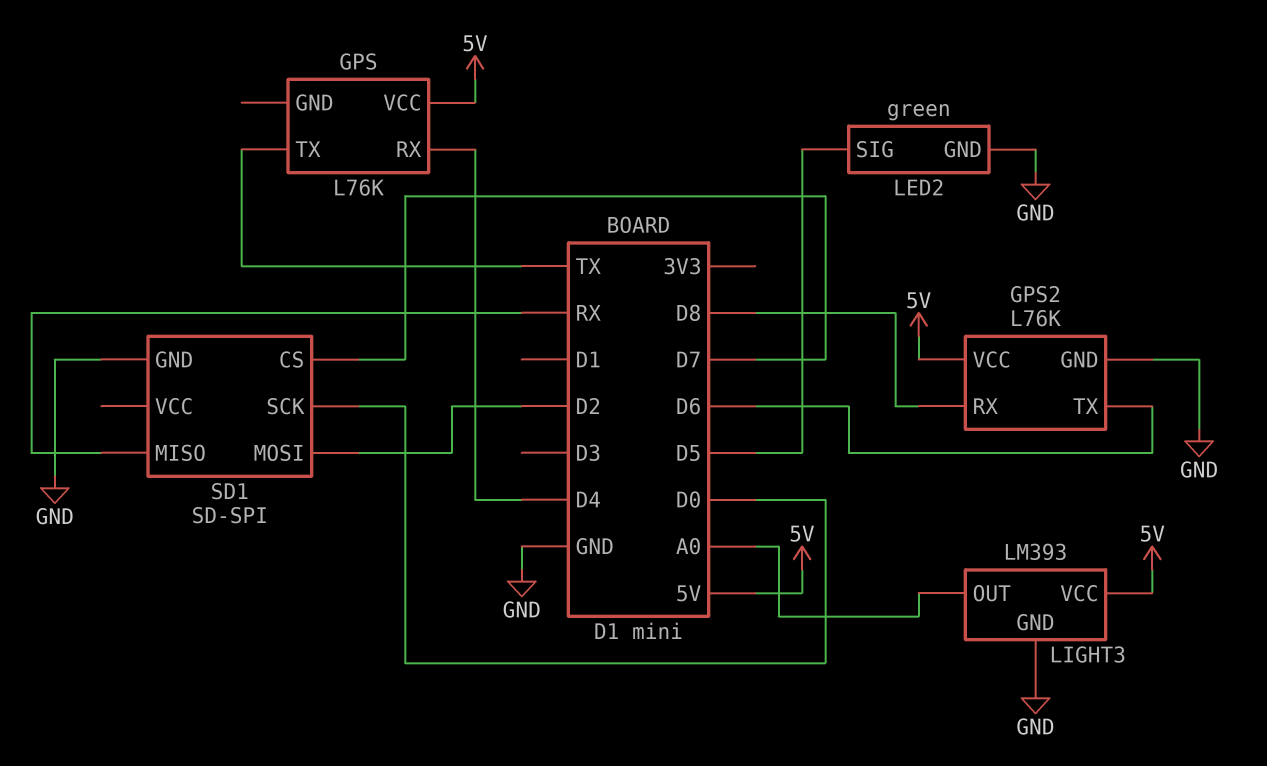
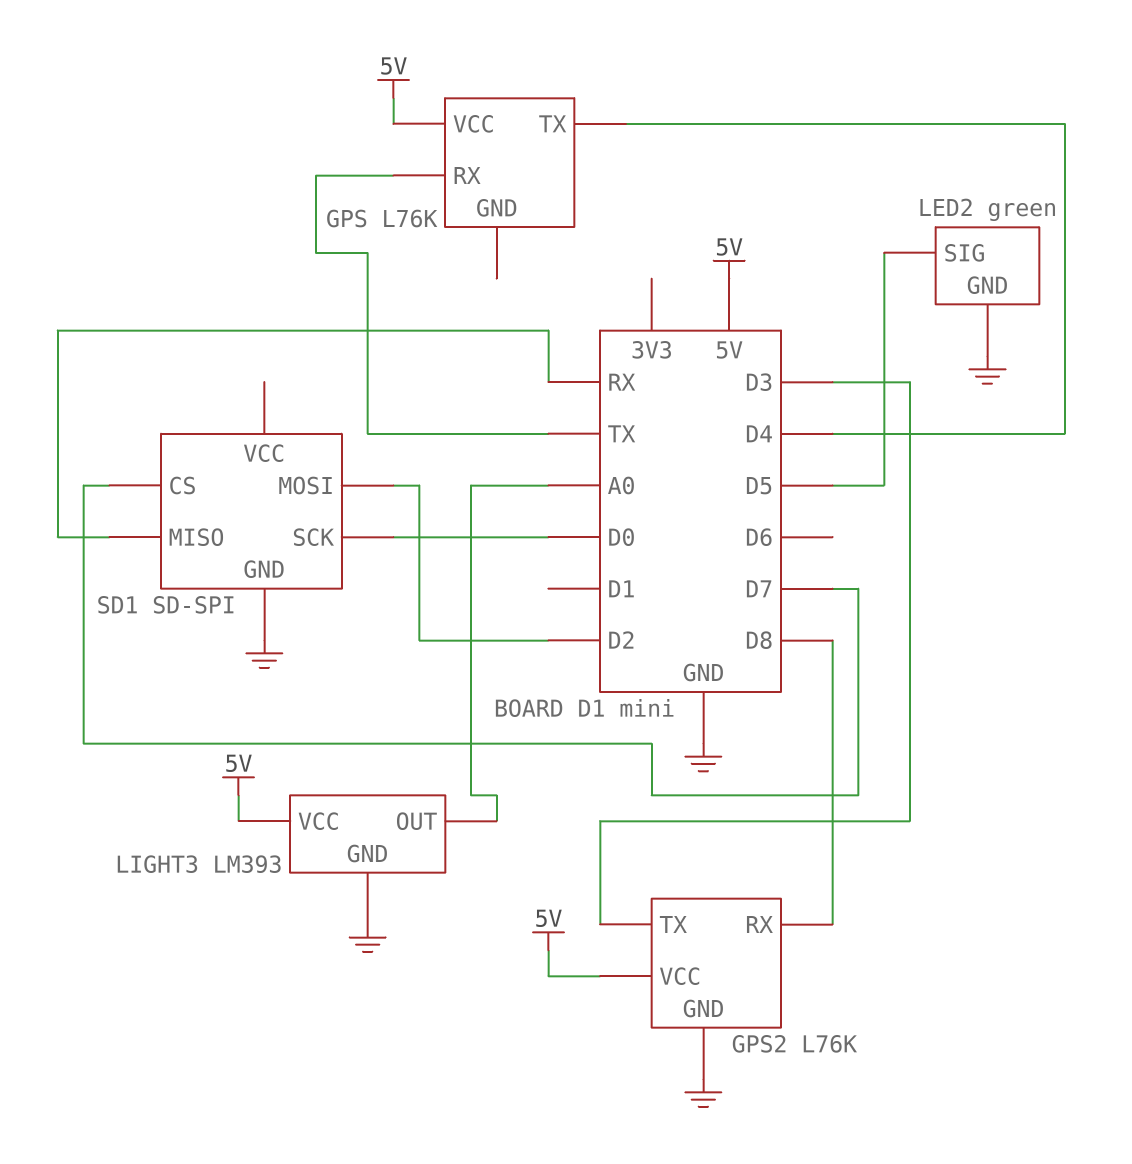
GPS pin RX: D4 -> TX
GPS pin TX: TX -> D4
GPS2 pin TX: D6 -> D3

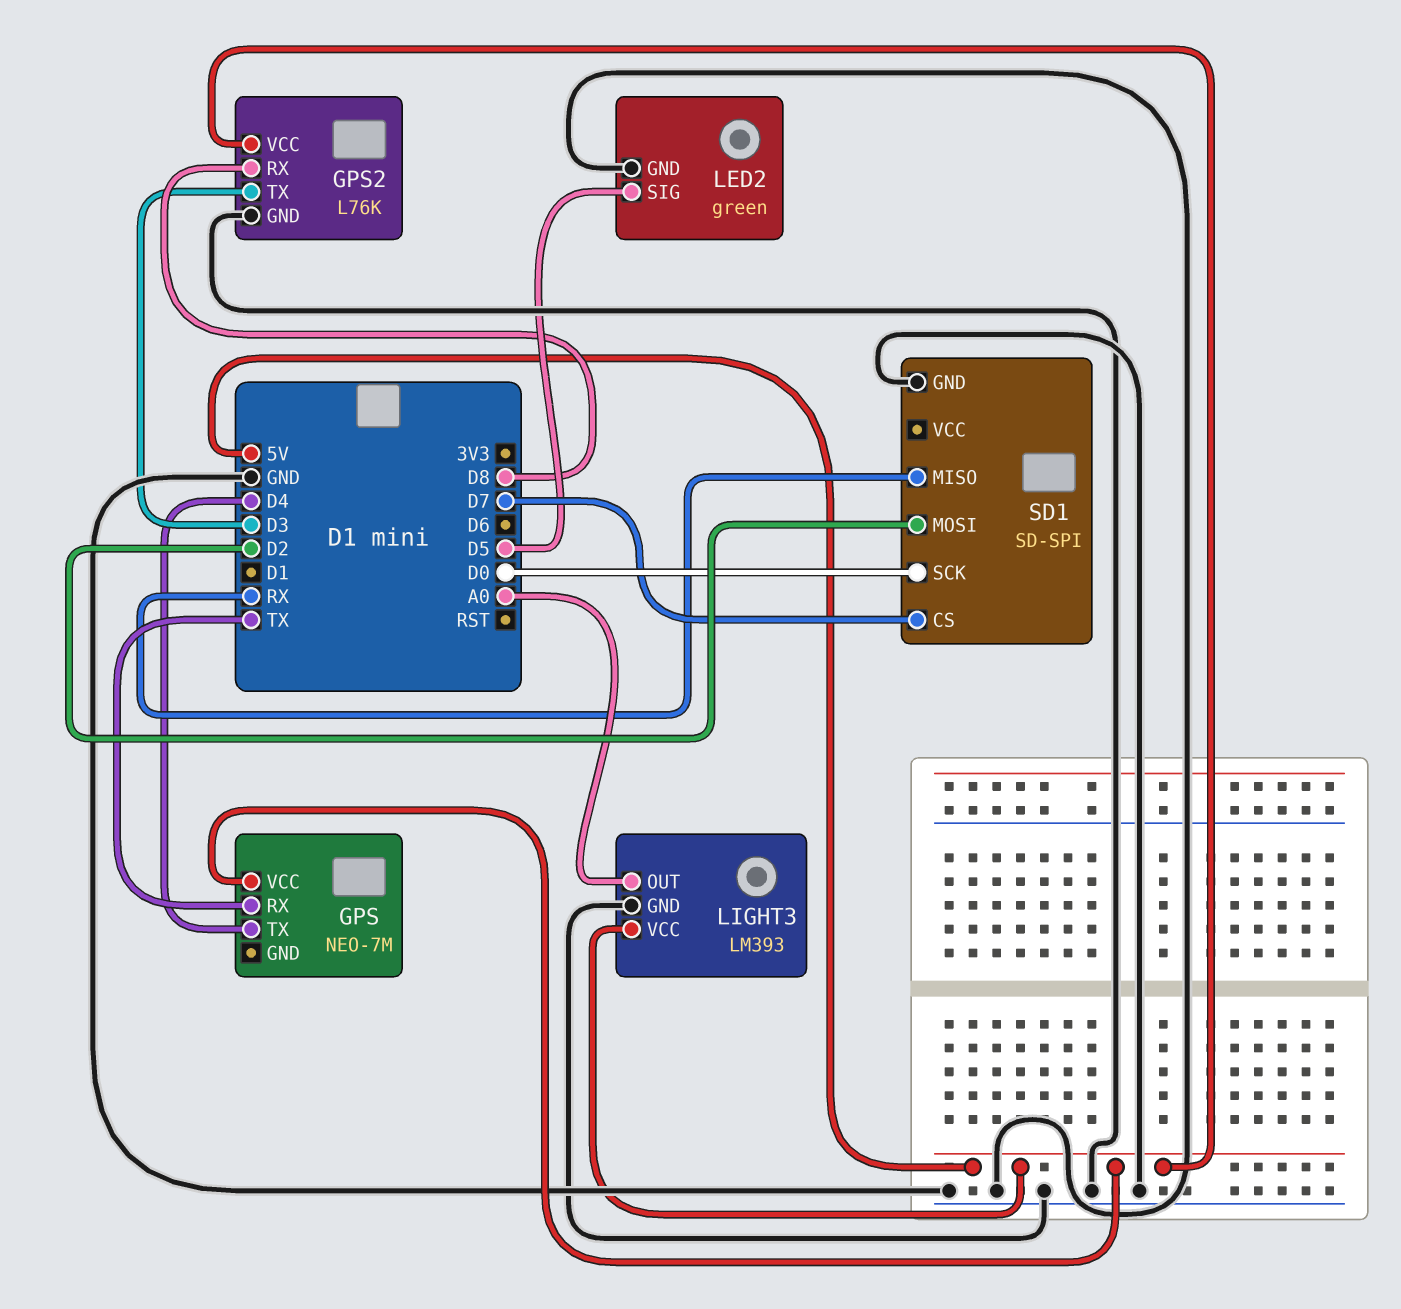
GPS: L76K -> NEO-7M

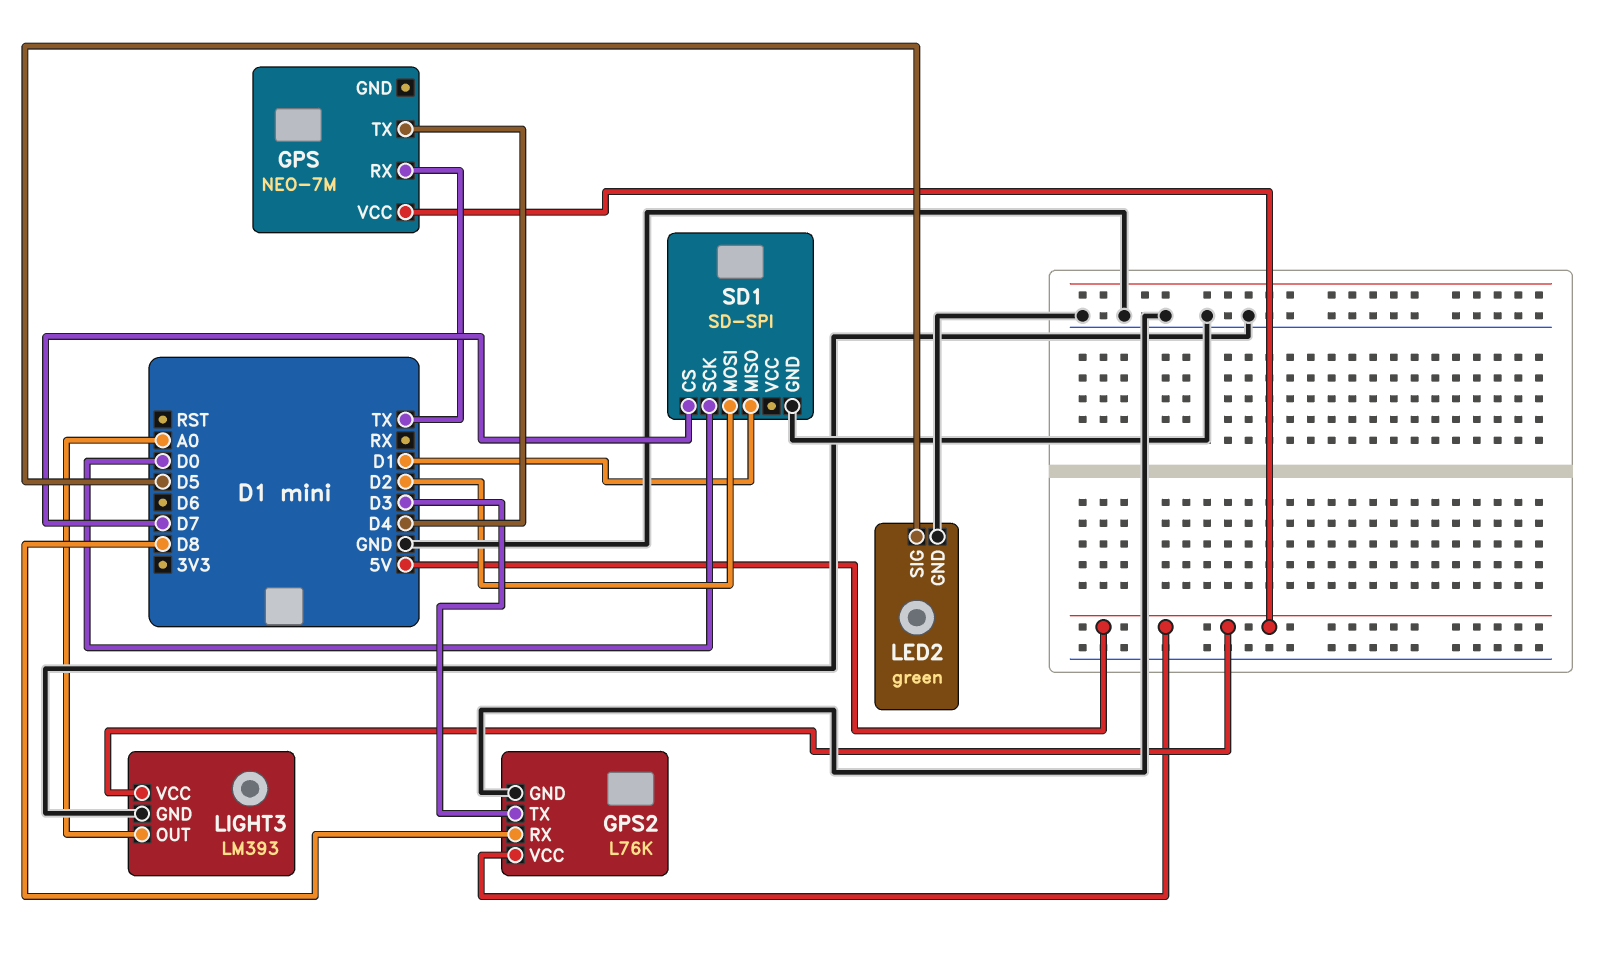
SD1 pin MISO: RX -> D1

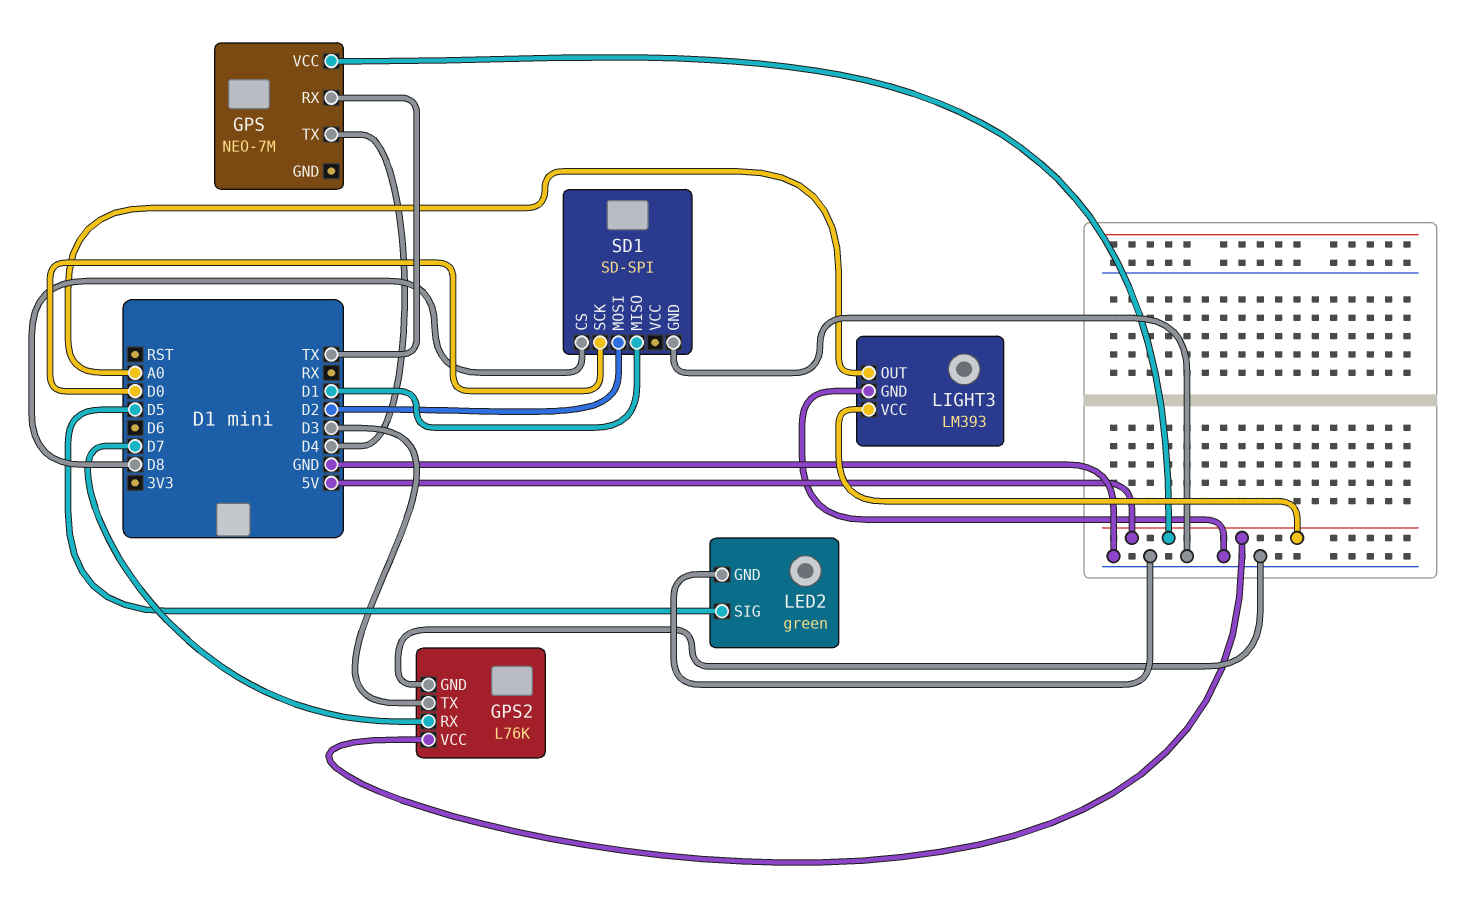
GPS2 pin RX: D8 -> D7
SD1 pin CS: D7 -> D8

